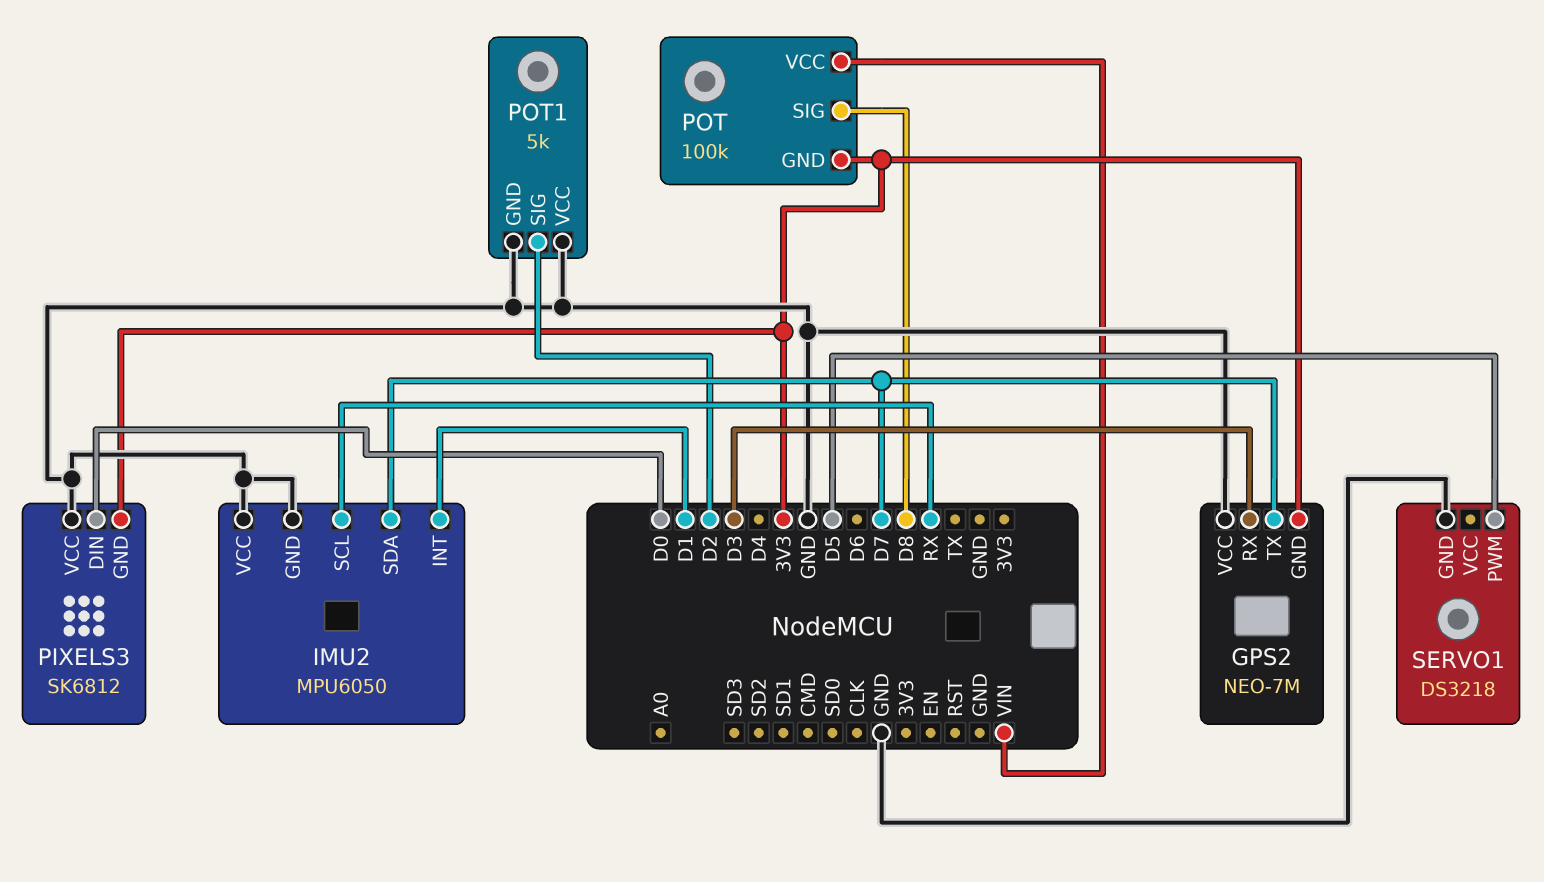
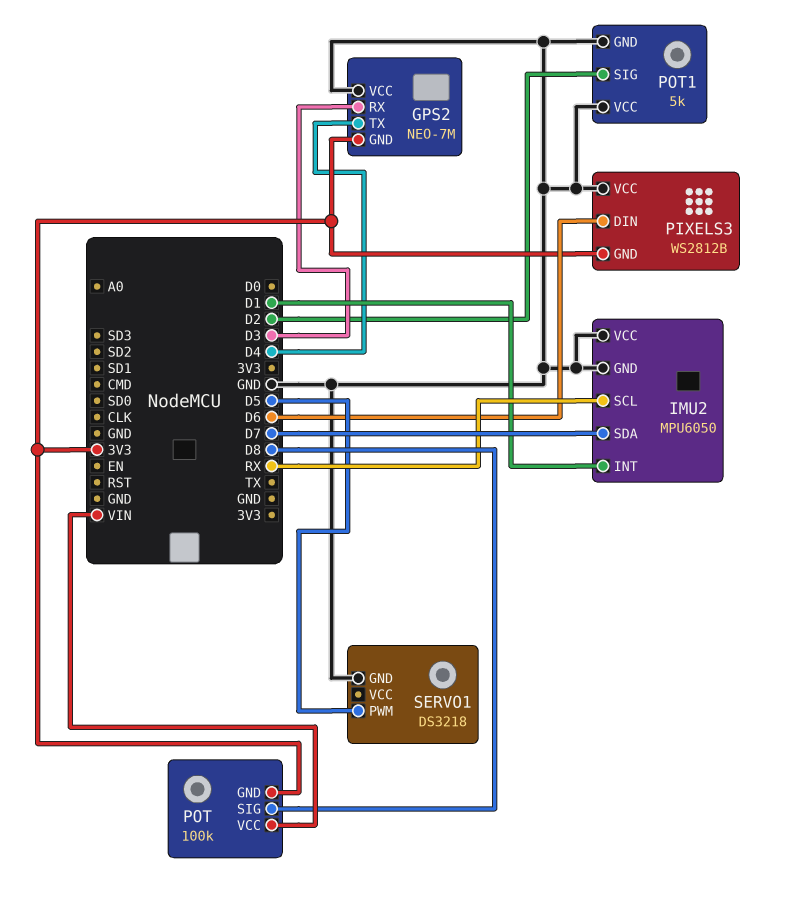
GPS2 pin TX: D7 -> D4
PIXELS3: SK6812 -> WS2812B
PIXELS3 pin DIN: D0 -> D6

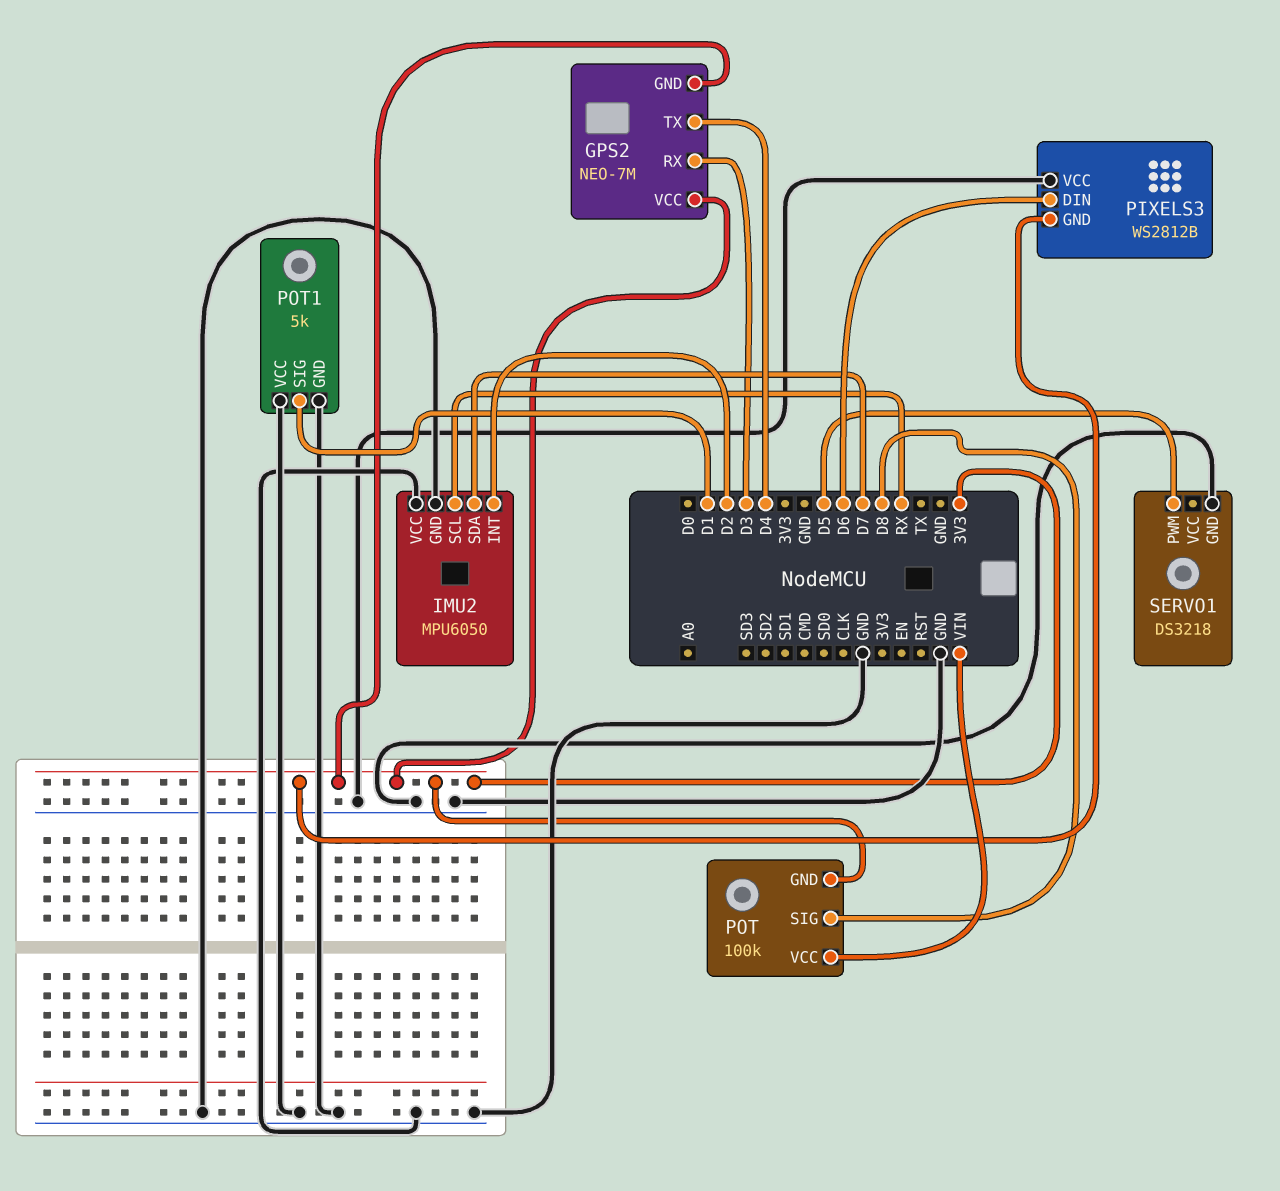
GPS2 pin VCC: GND -> 3V3
IMU2 pin INT: D1 -> D2
POT1 pin SIG: D2 -> D1

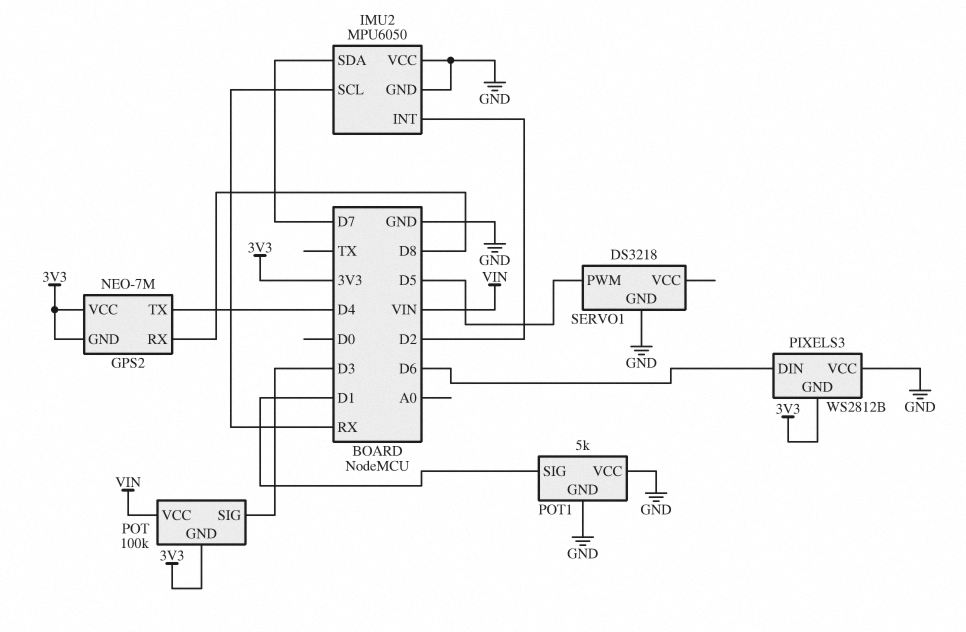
GPS2 pin RX: D3 -> D8
POT pin SIG: D8 -> D3

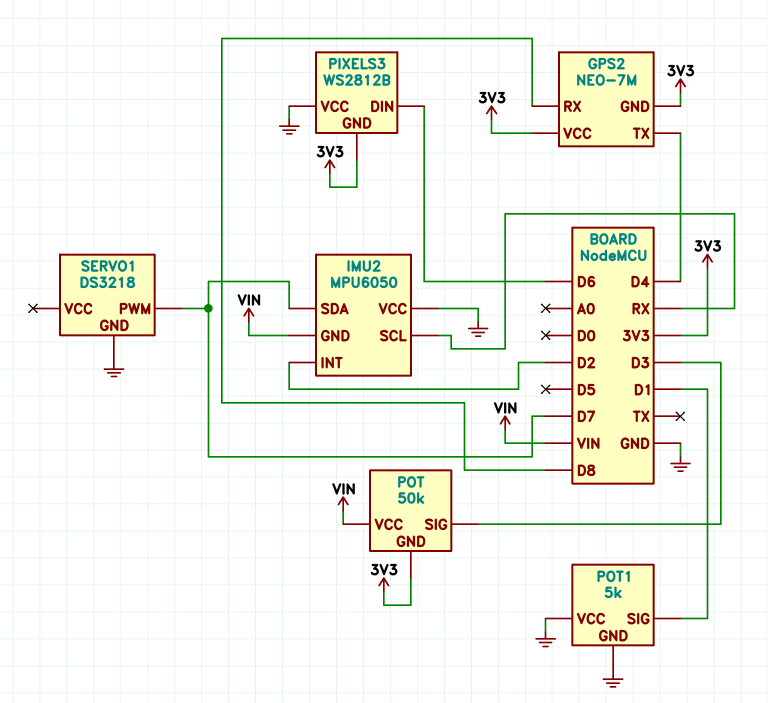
IMU2 pin GND: GND -> VIN
POT: 100k -> 50k
SERVO1 pin PWM: D5 -> D7

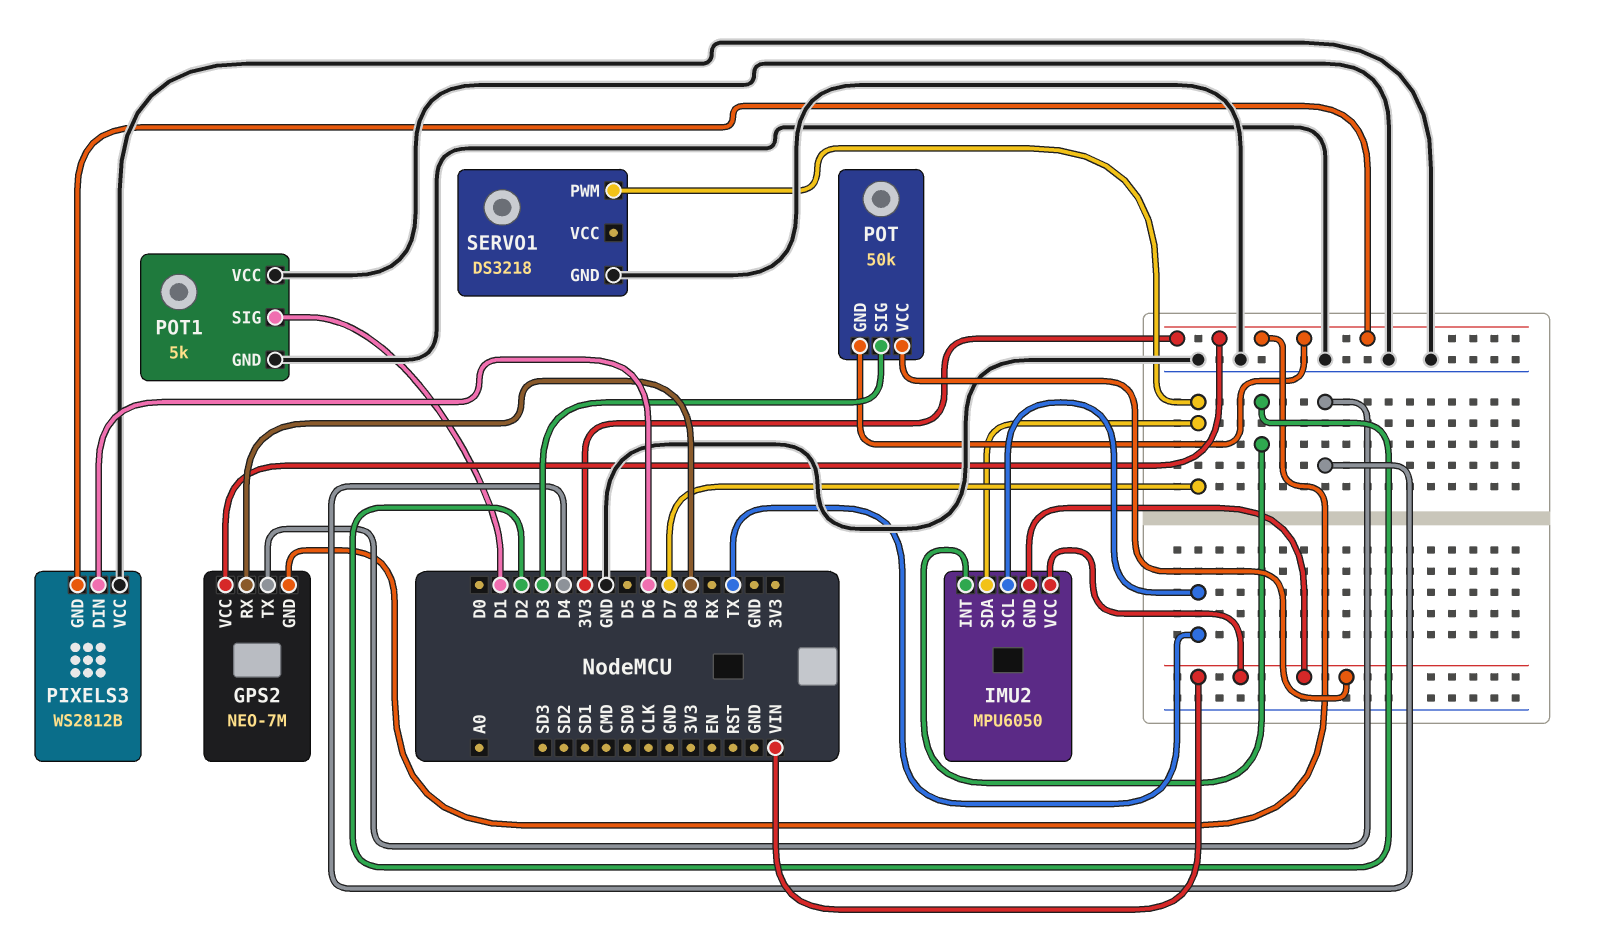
IMU2 pin SCL: RX -> TX
IMU2 pin VCC: GND -> VIN

